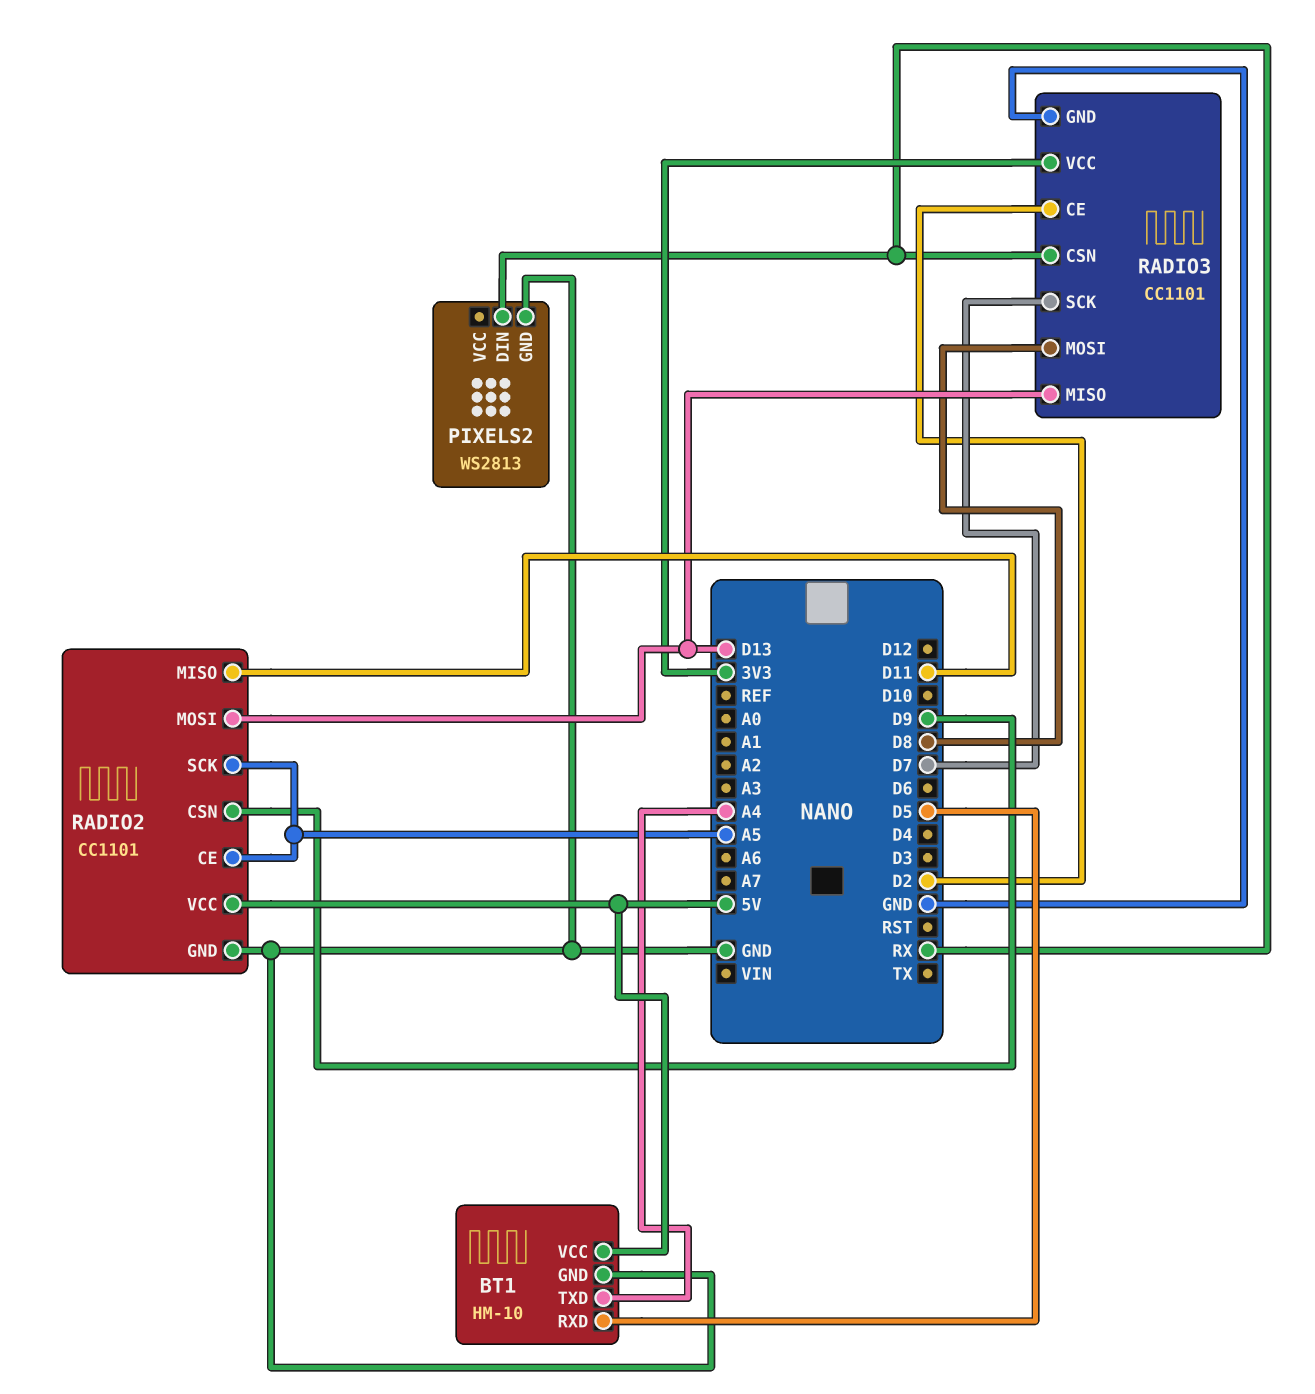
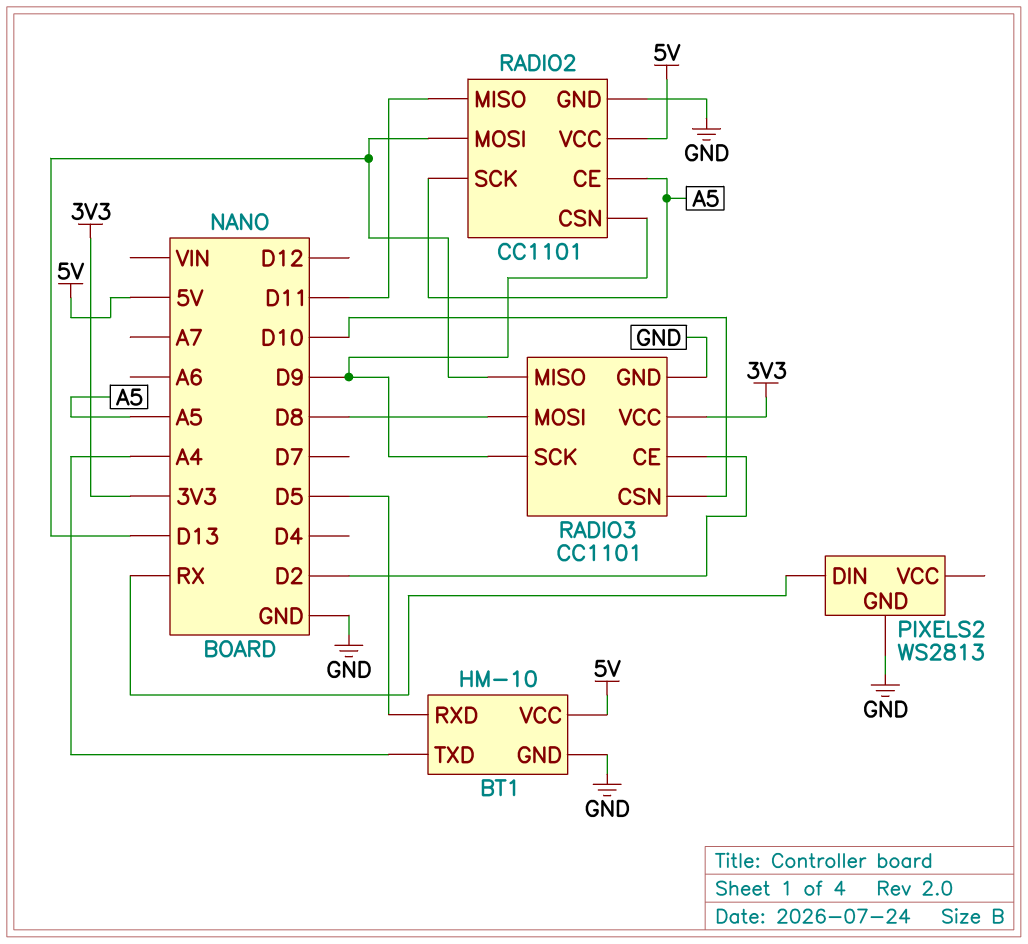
RADIO3 pin CSN: RX -> D10
RADIO3 pin SCK: D7 -> D9

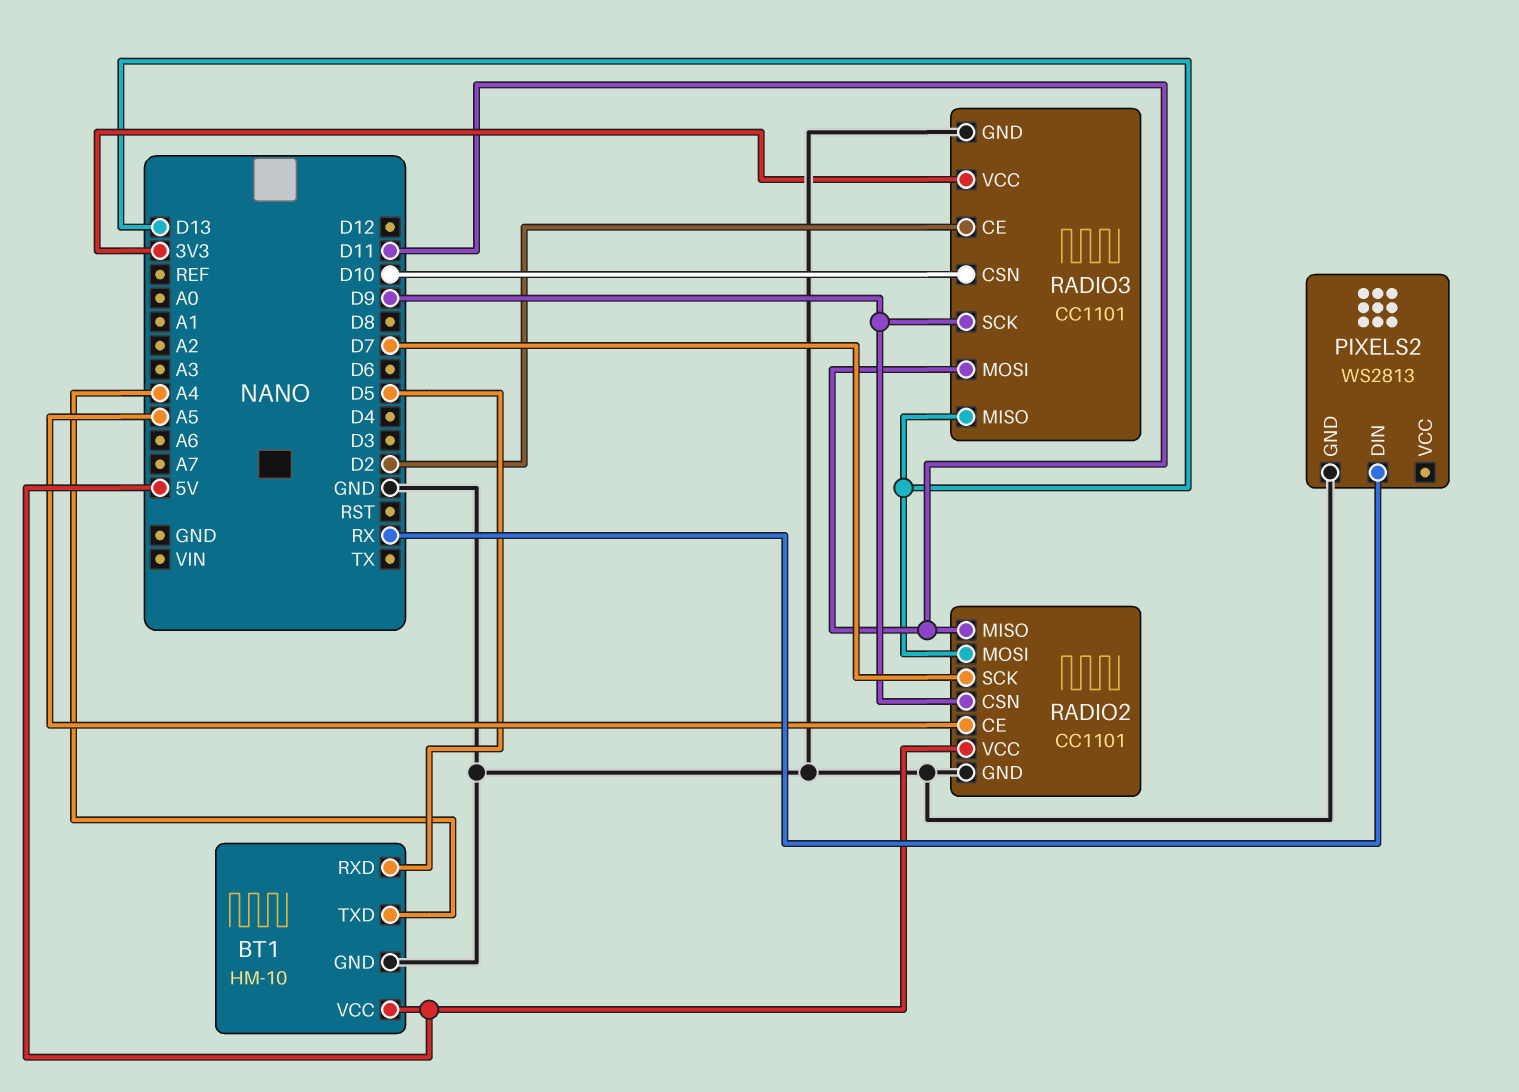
RADIO2 pin SCK: A5 -> D7
RADIO3 pin MOSI: D8 -> D11

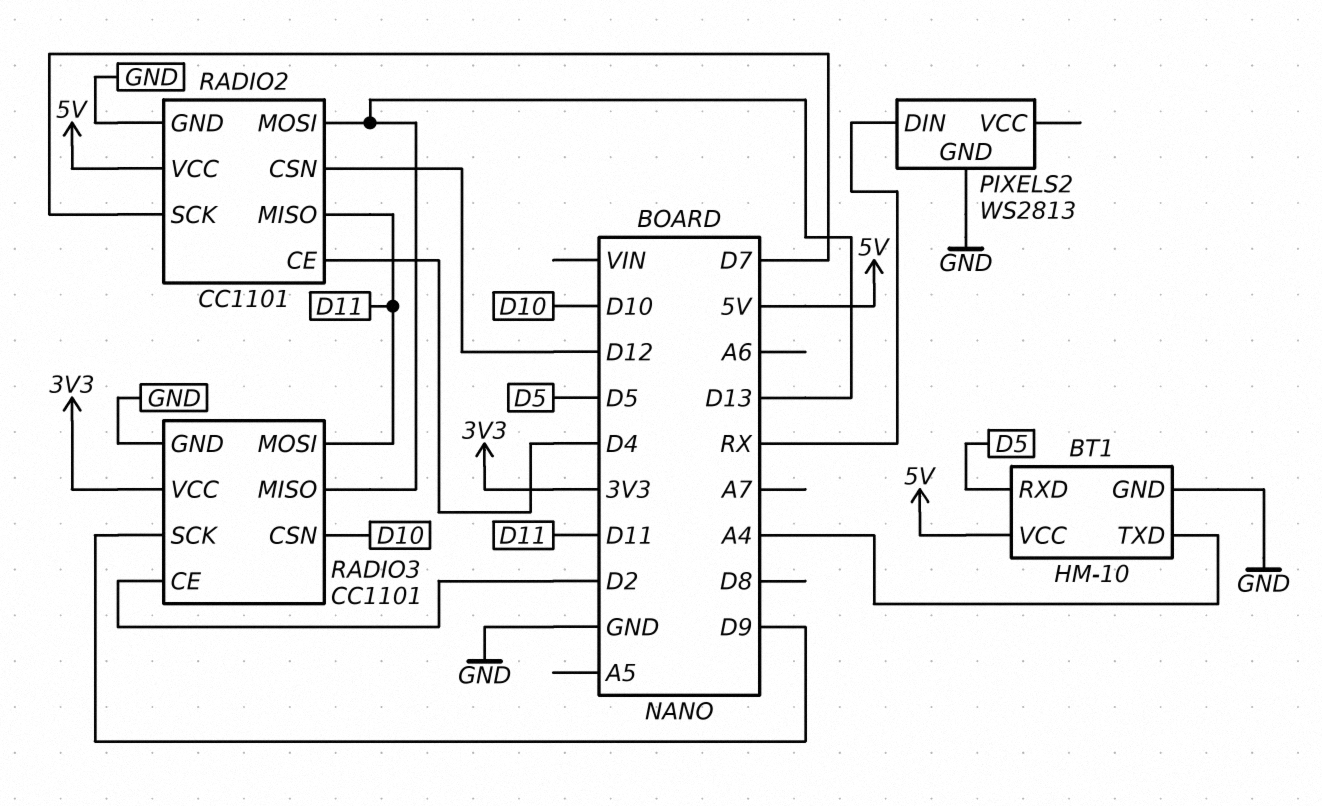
RADIO2 pin CE: A5 -> D4
RADIO2 pin CSN: D9 -> D12

